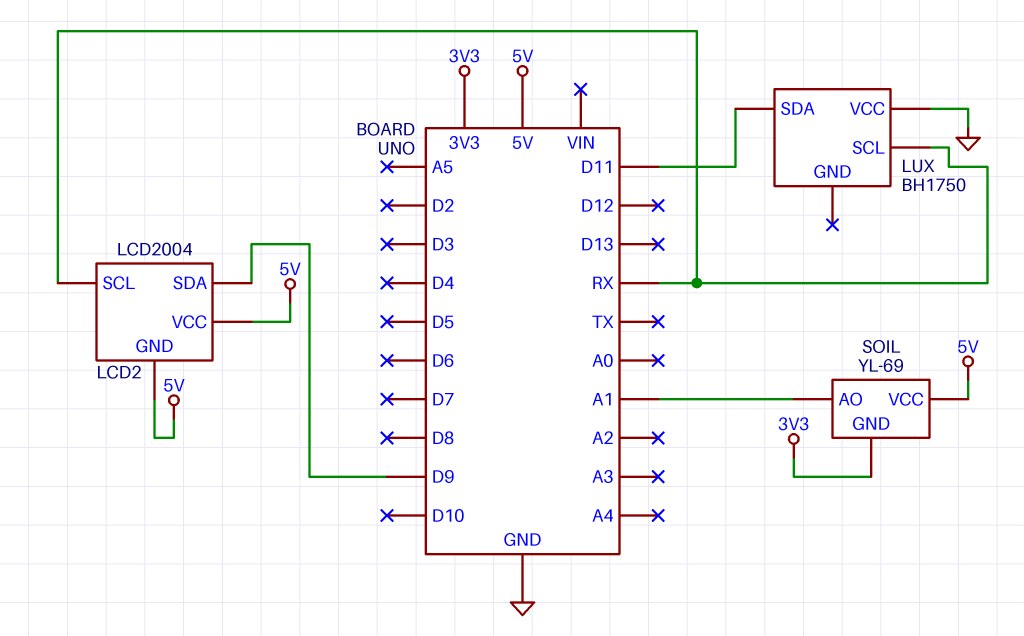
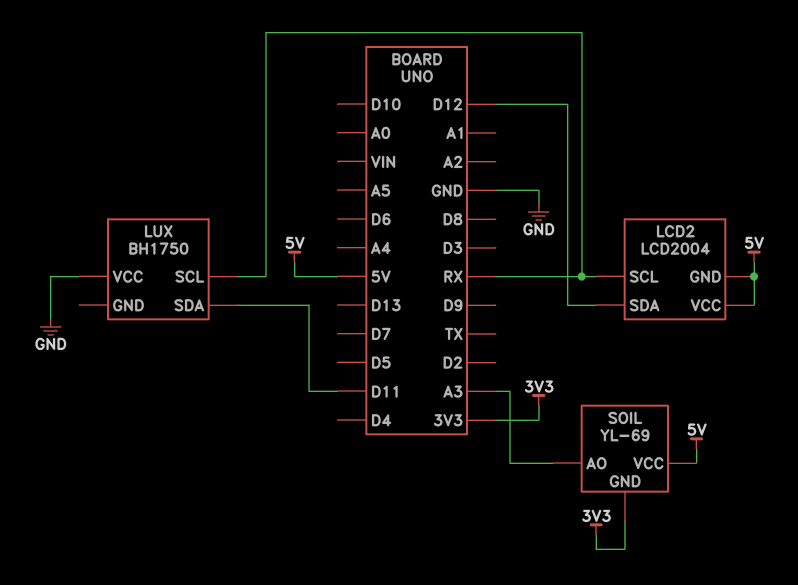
LCD2 pin SDA: D9 -> D12
SOIL pin AO: A1 -> A3

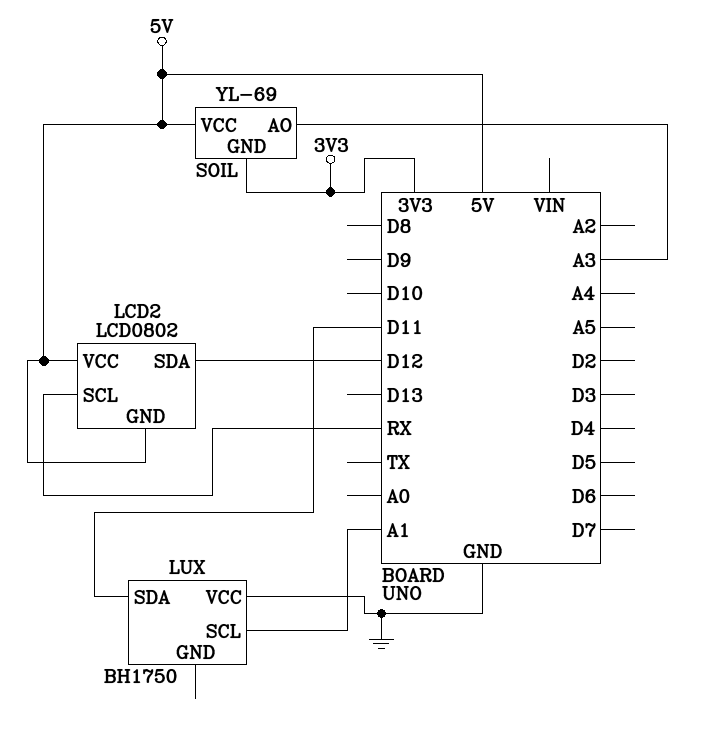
LCD2: LCD2004 -> LCD0802
LUX pin SCL: RX -> A1

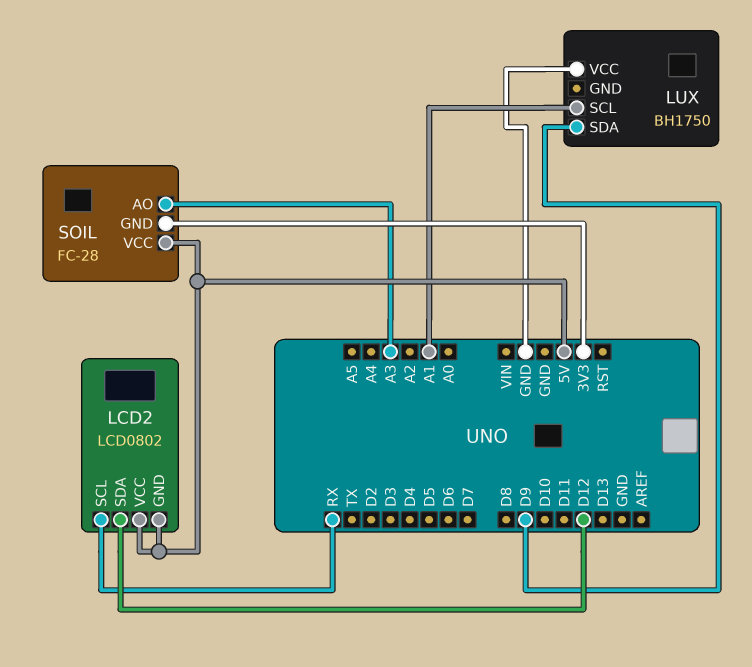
LUX pin SDA: D11 -> D9
SOIL: YL-69 -> FC-28

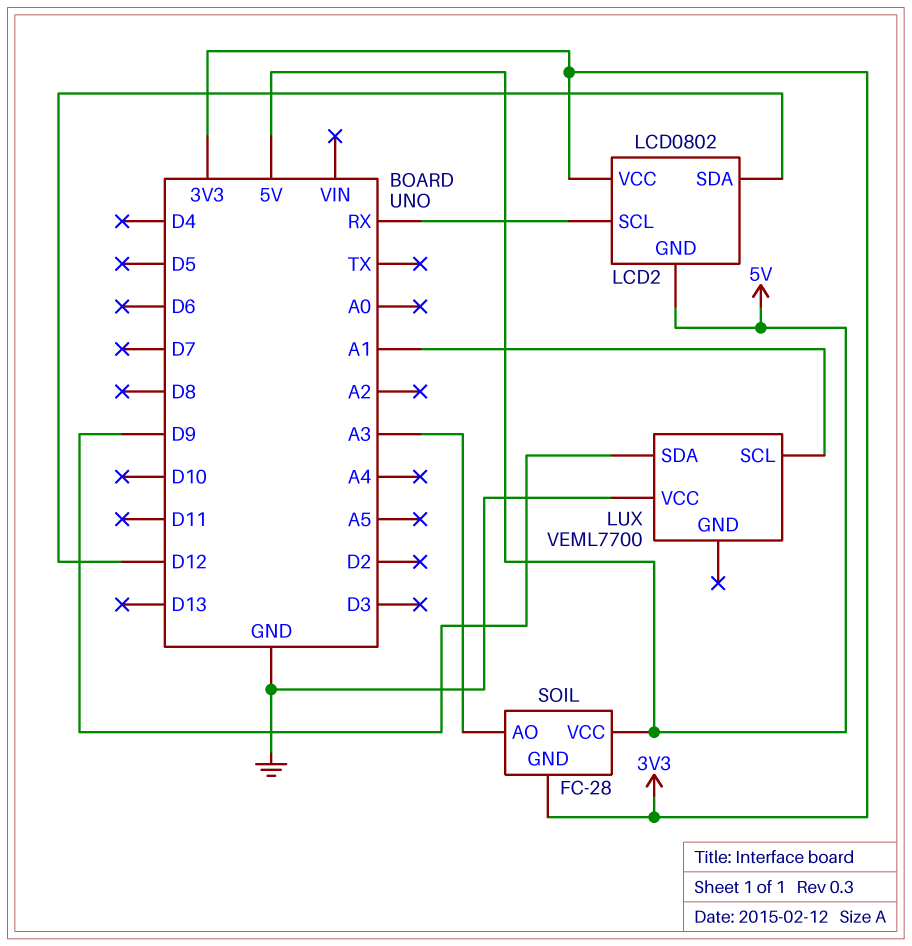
LCD2 pin VCC: 5V -> 3V3
LUX: BH1750 -> VEML7700

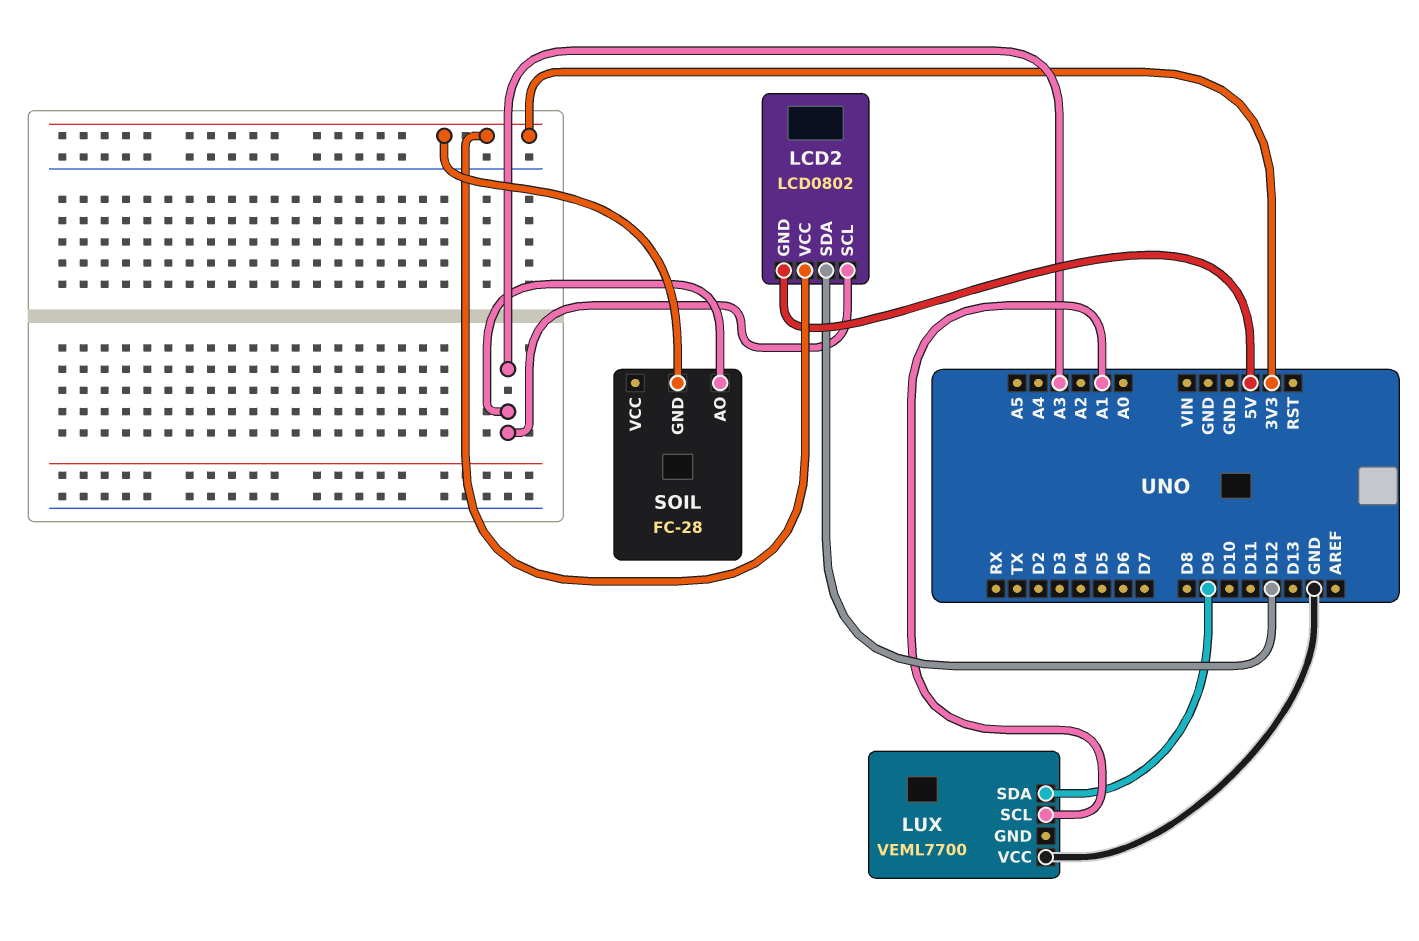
LCD2 pin SCL: RX -> A3
SOIL pin VCC: 5V -> none

